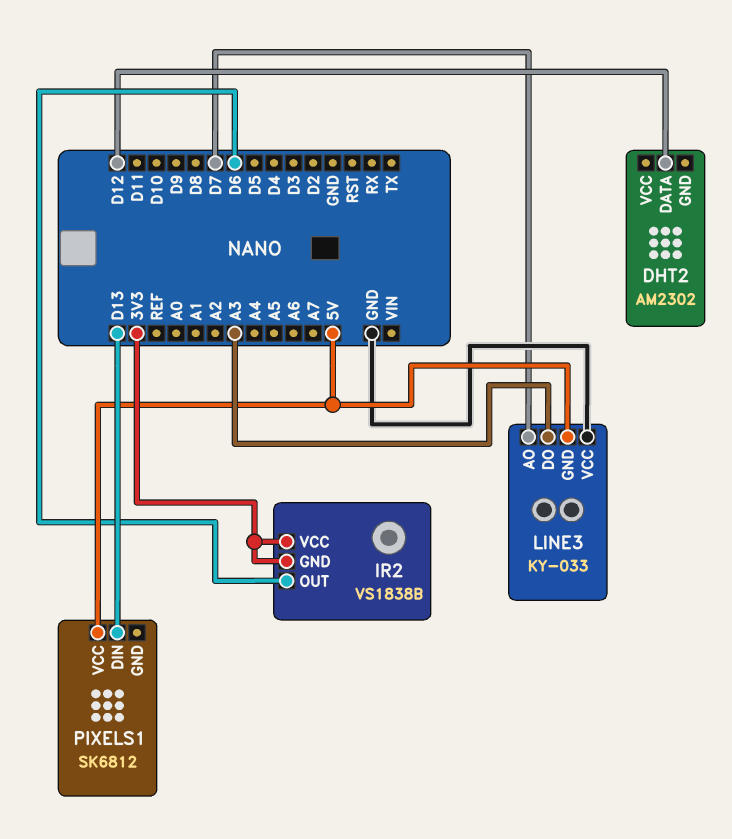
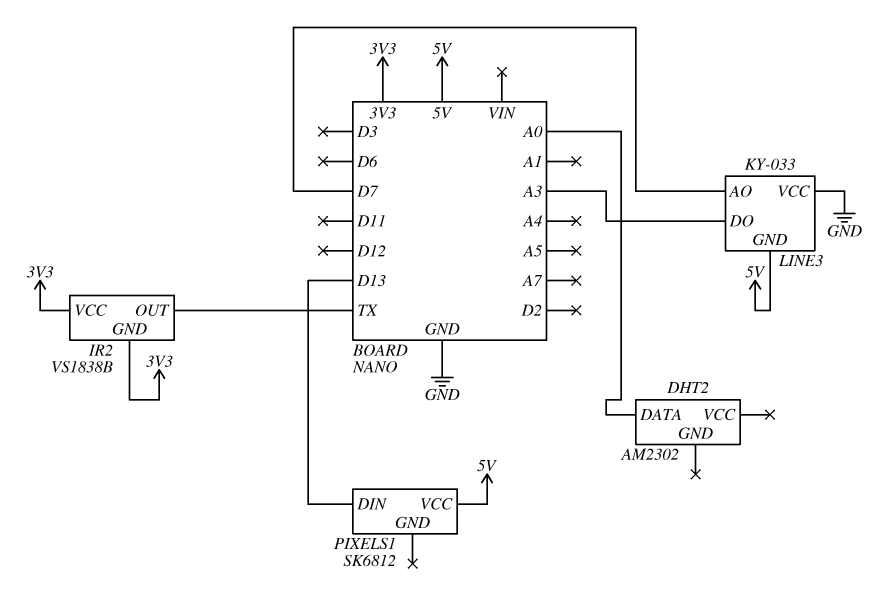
DHT2 pin DATA: D12 -> A0
IR2 pin OUT: D6 -> TX

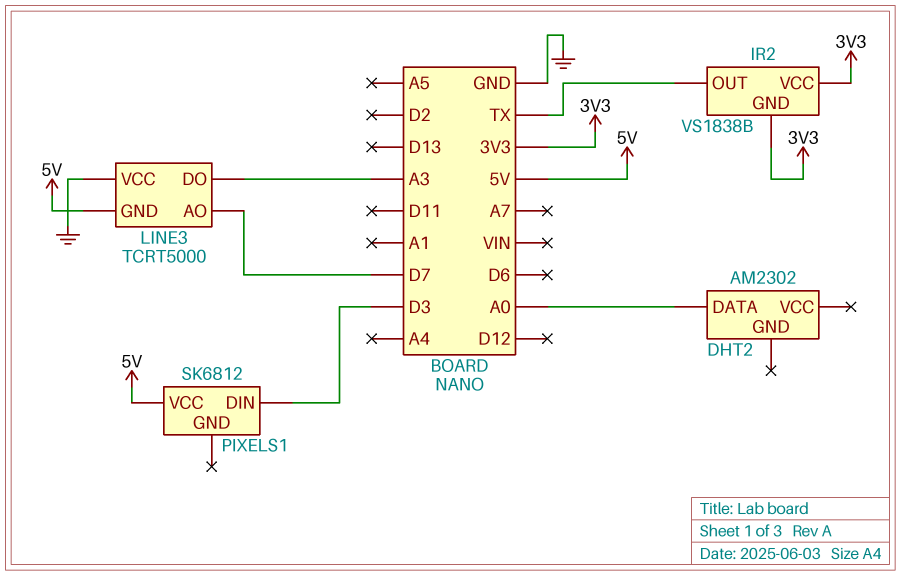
LINE3: KY-033 -> TCRT5000
PIXELS1 pin DIN: D13 -> D3

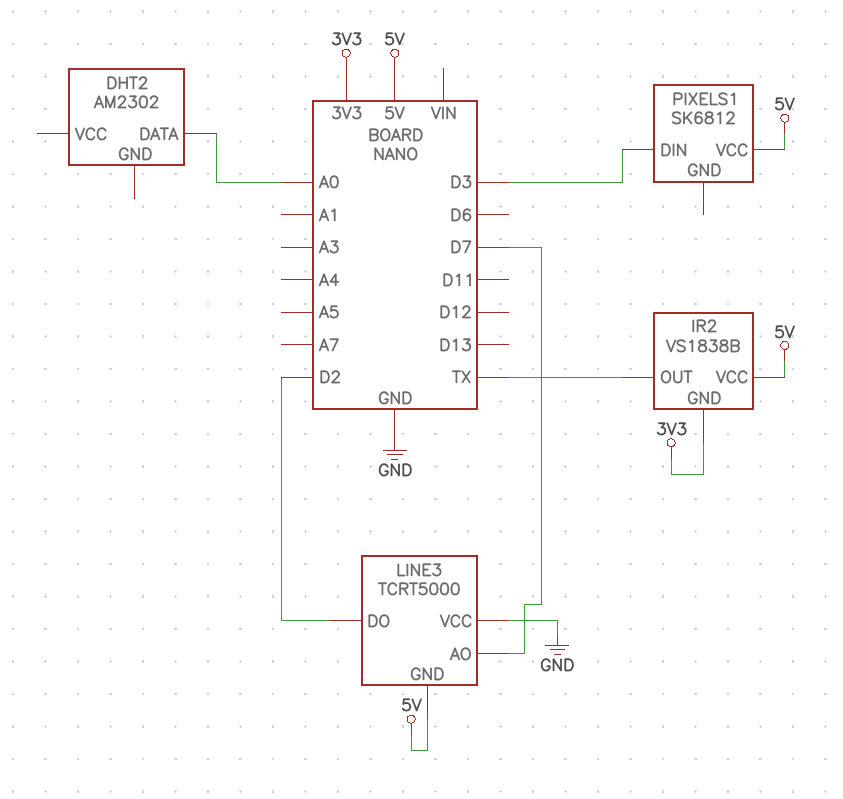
IR2 pin VCC: 3V3 -> 5V
LINE3 pin DO: A3 -> D2

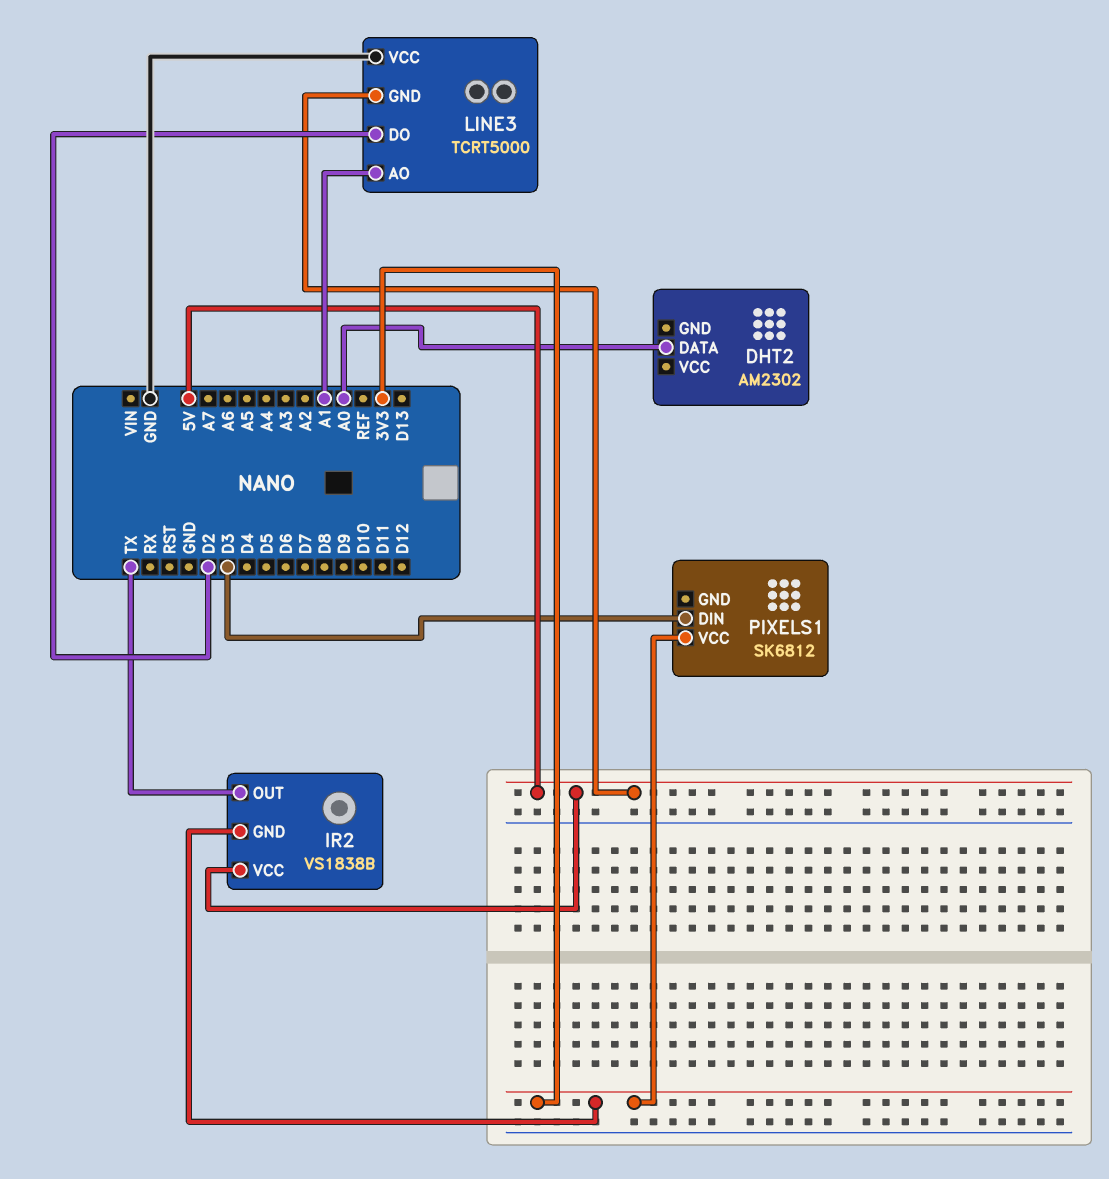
LINE3 pin AO: D7 -> A1
PIXELS1 pin VCC: 5V -> 3V3

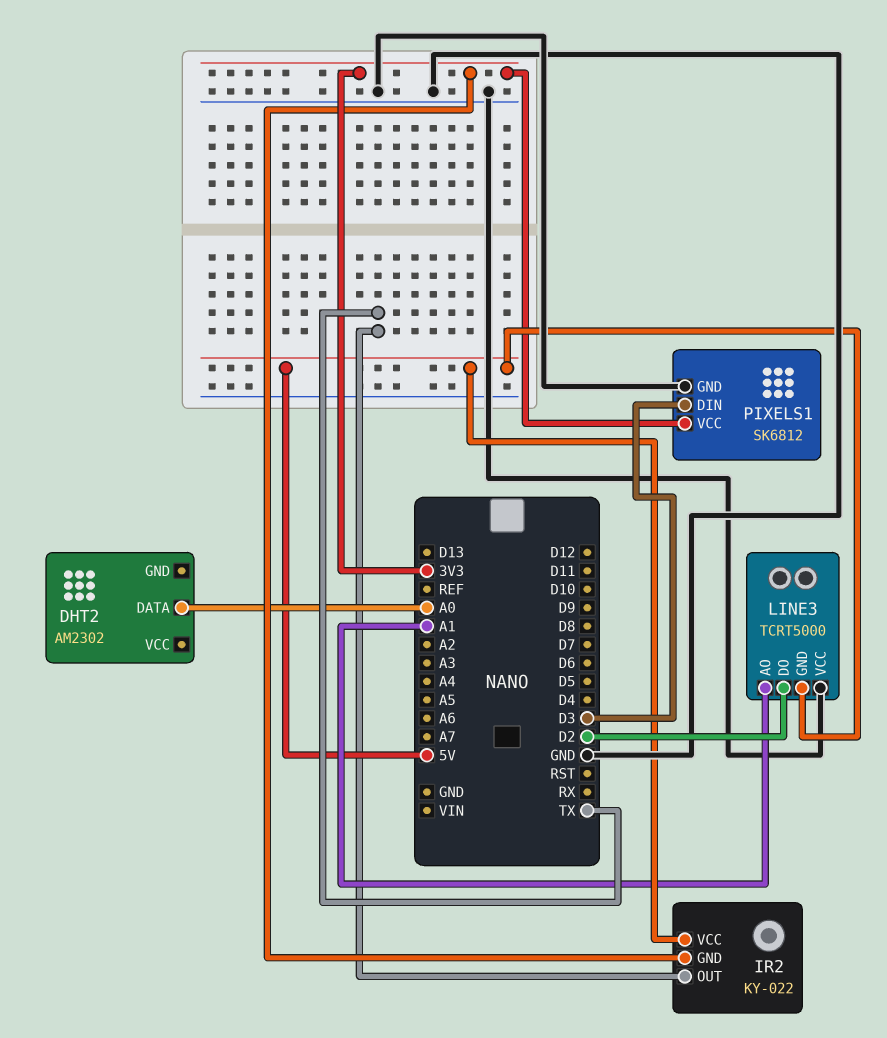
IR2: VS1838B -> KY-022
PIXELS1 pin GND: none -> GND

